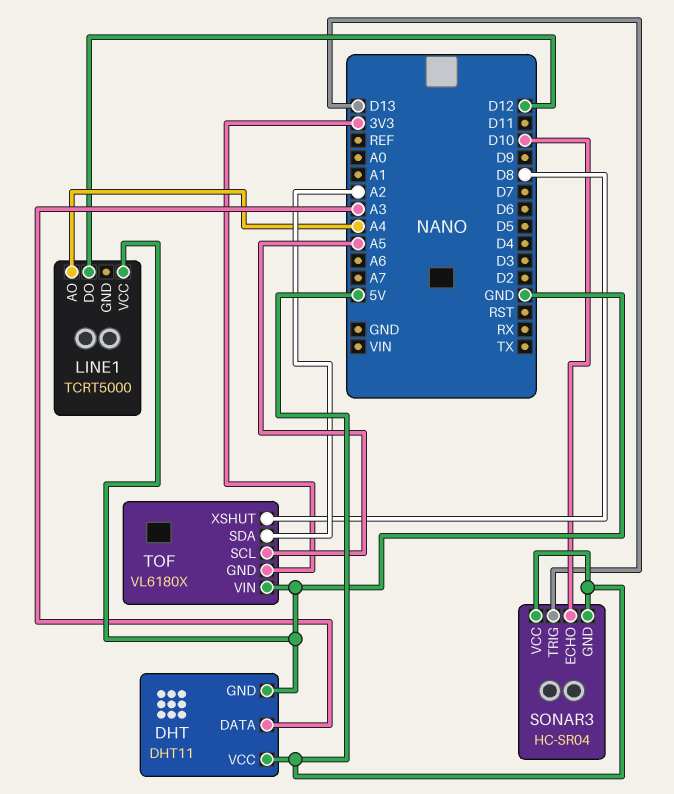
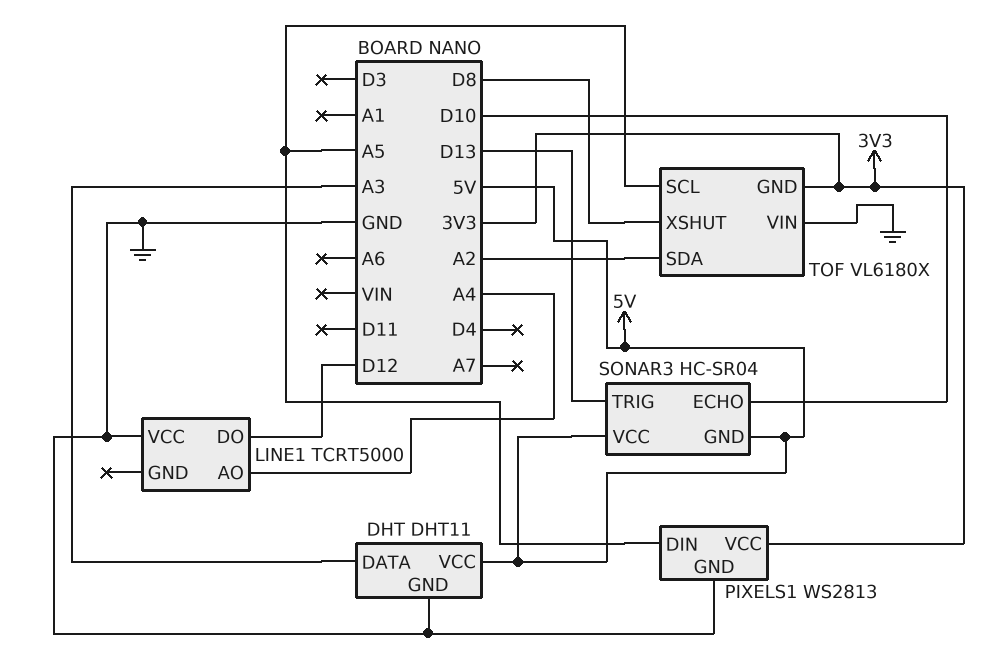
PIXELS1: none -> WS2813
PIXELS1 pin DIN: none -> A5
PIXELS1 pin GND: none -> GND
PIXELS1 pin VCC: none -> 3V3

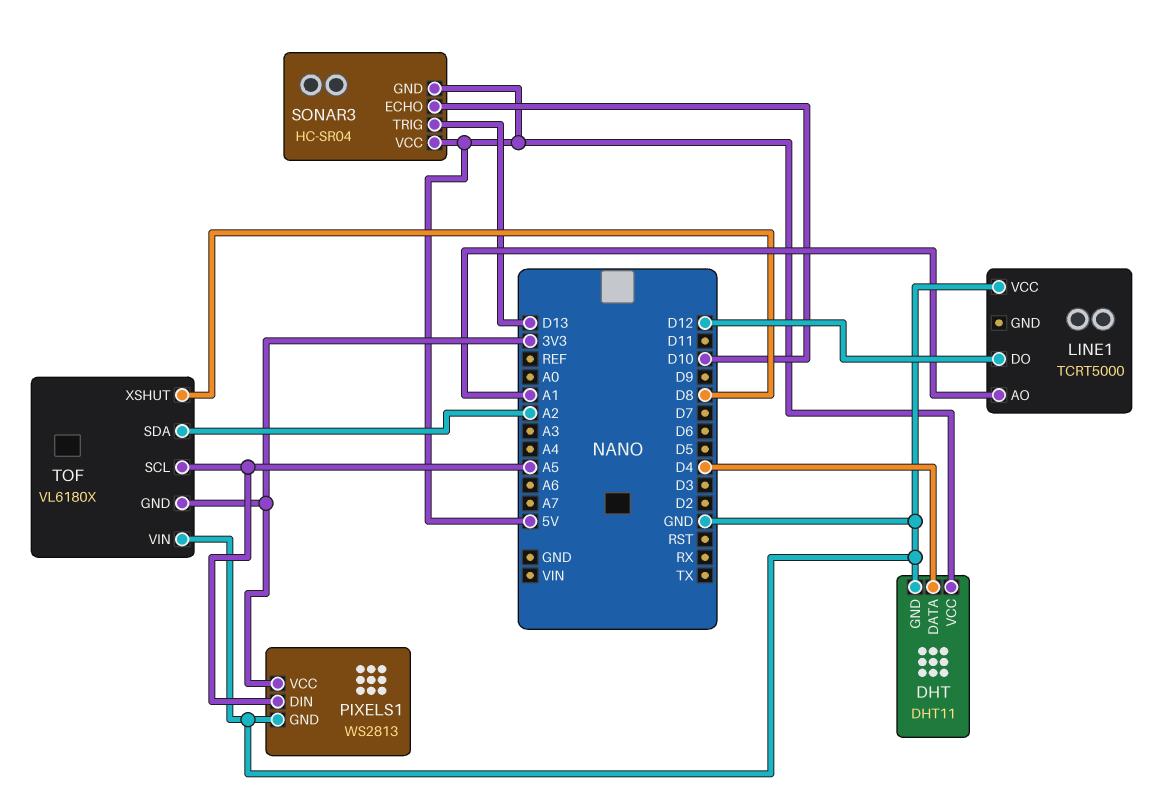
DHT pin DATA: A3 -> D4
LINE1 pin AO: A4 -> A1

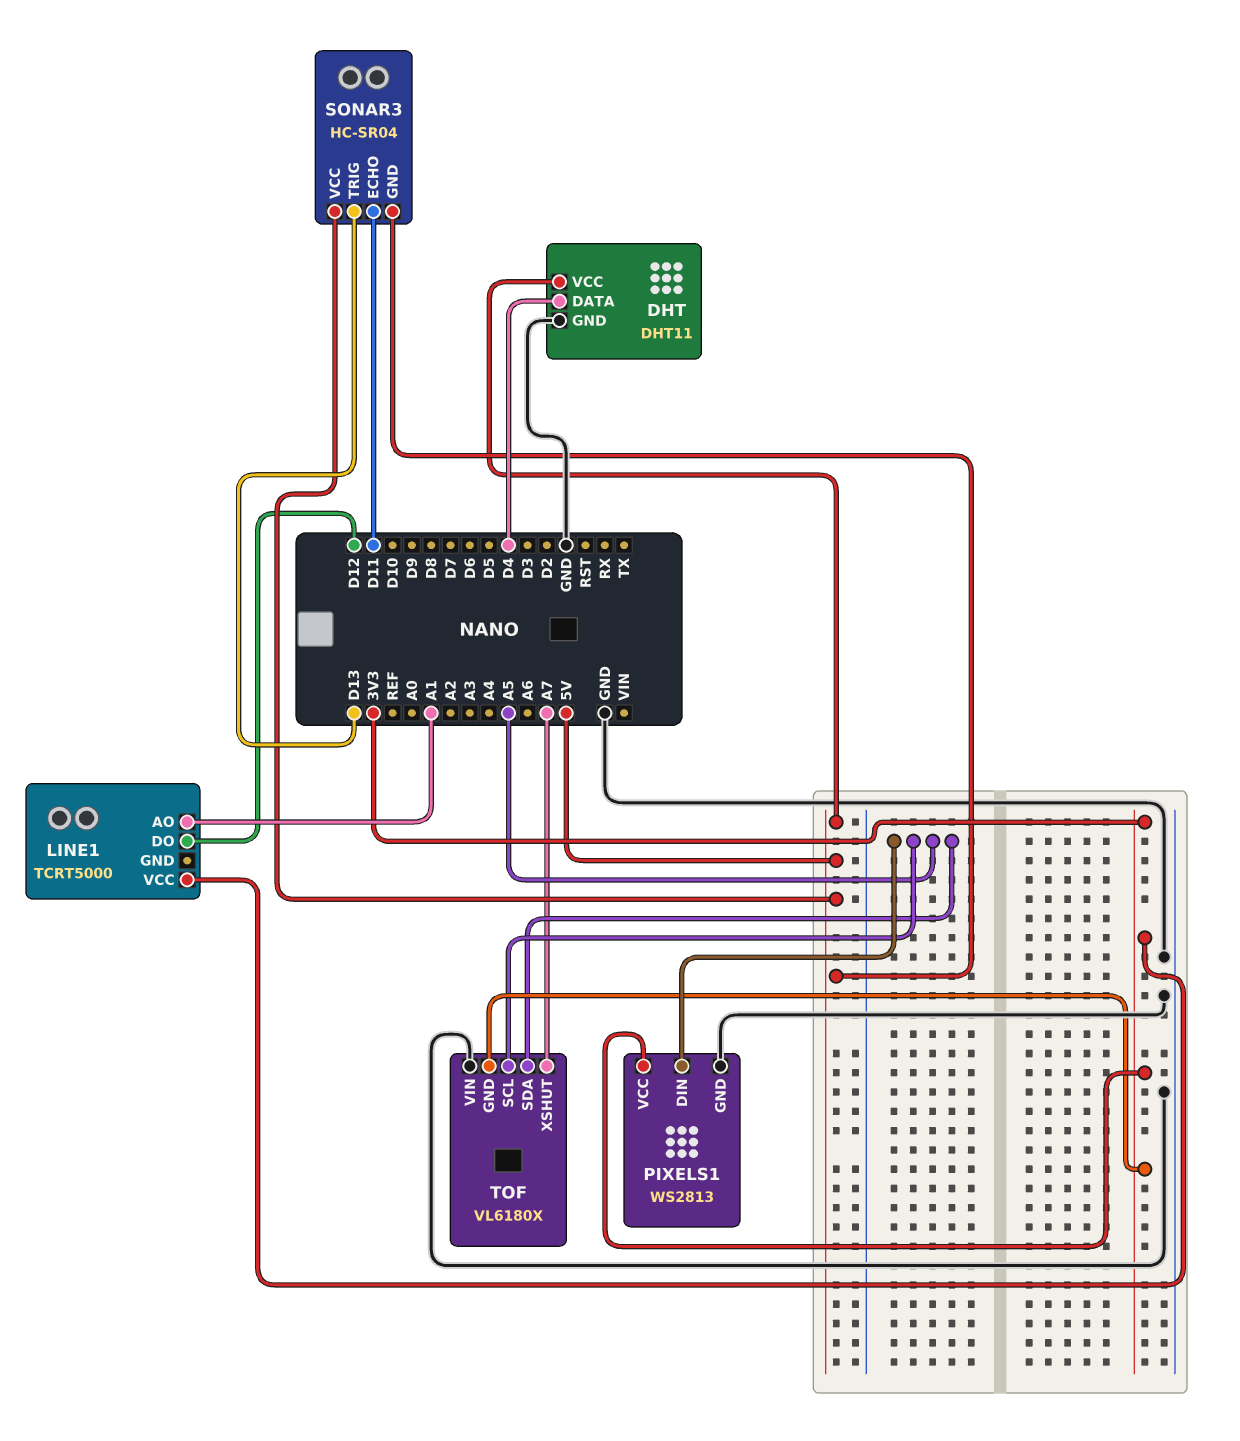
LINE1 pin VCC: GND -> 3V3
SONAR3 pin ECHO: D10 -> D11
TOF pin SDA: A2 -> A5
TOF pin XSHUT: D8 -> A7

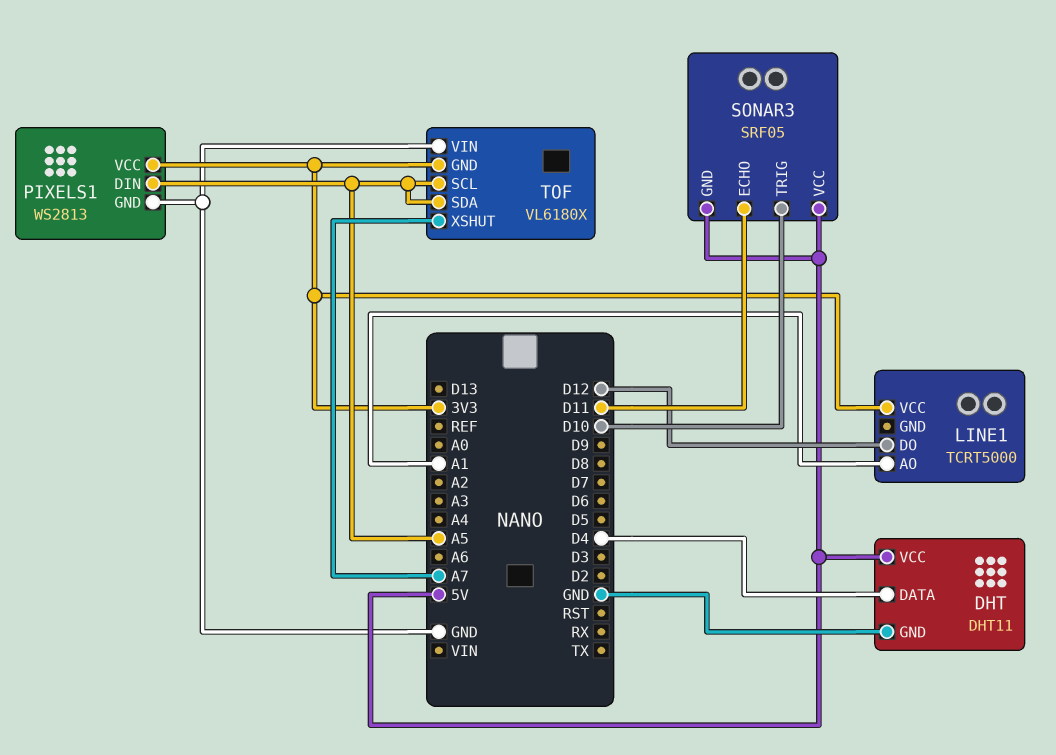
SONAR3: HC-SR04 -> SRF05
SONAR3 pin TRIG: D13 -> D10

